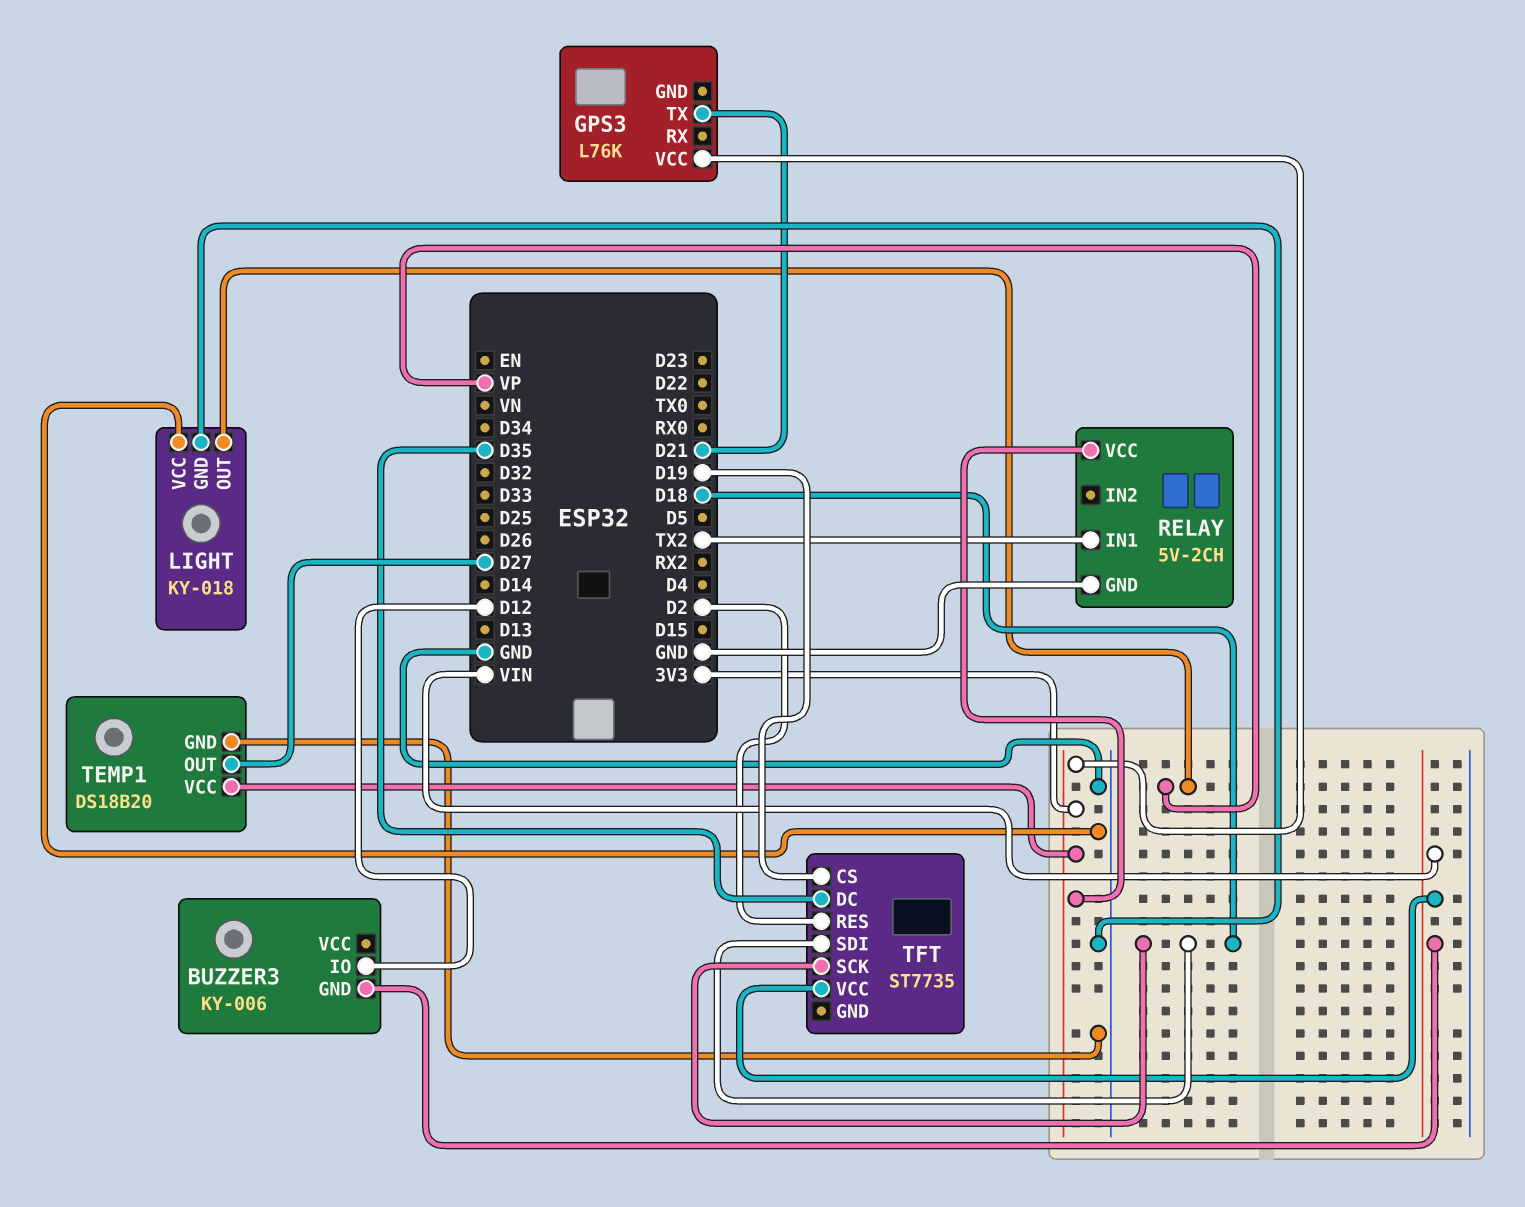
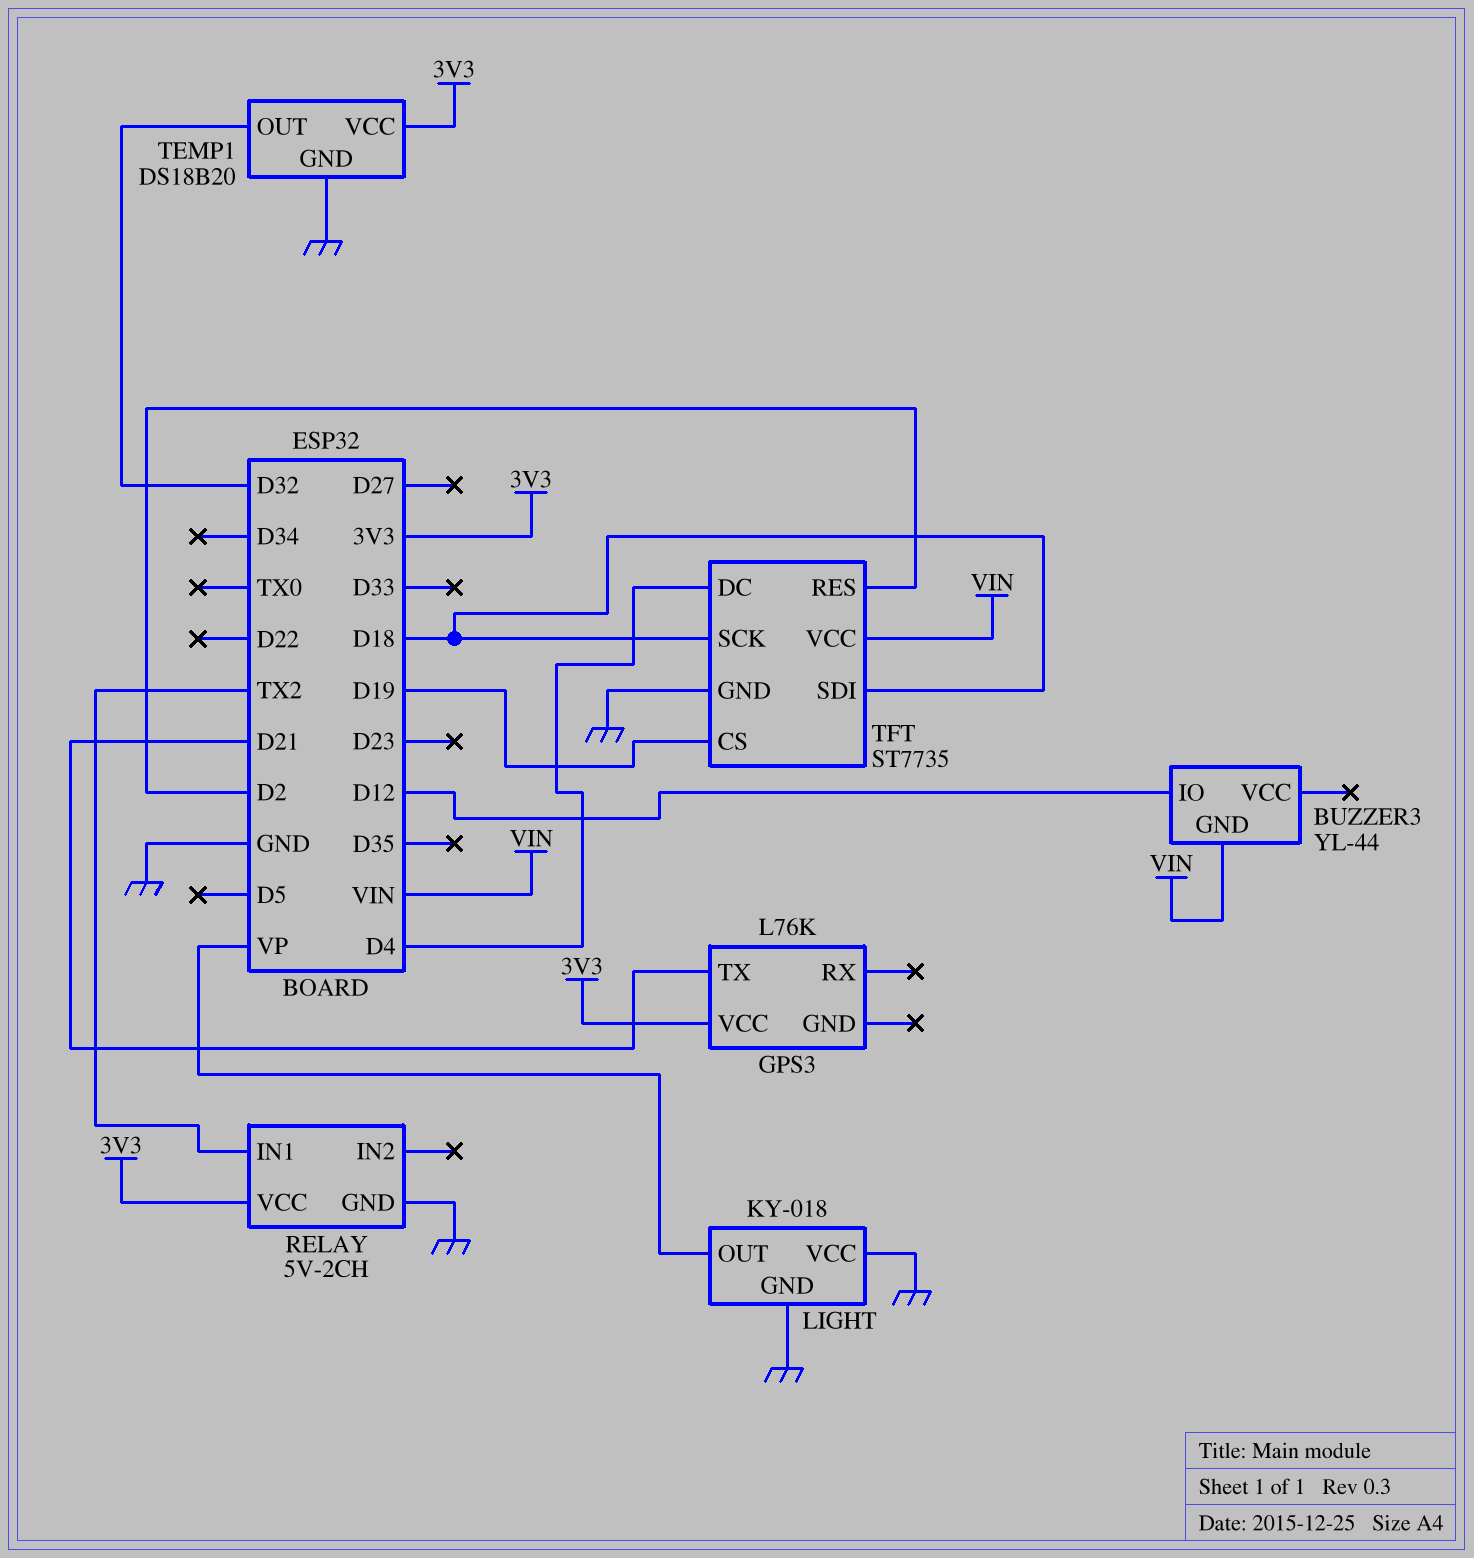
BUZZER3: KY-006 -> YL-44
TEMP1 pin OUT: D27 -> D32
TFT pin DC: D35 -> D4
TFT pin GND: none -> GND

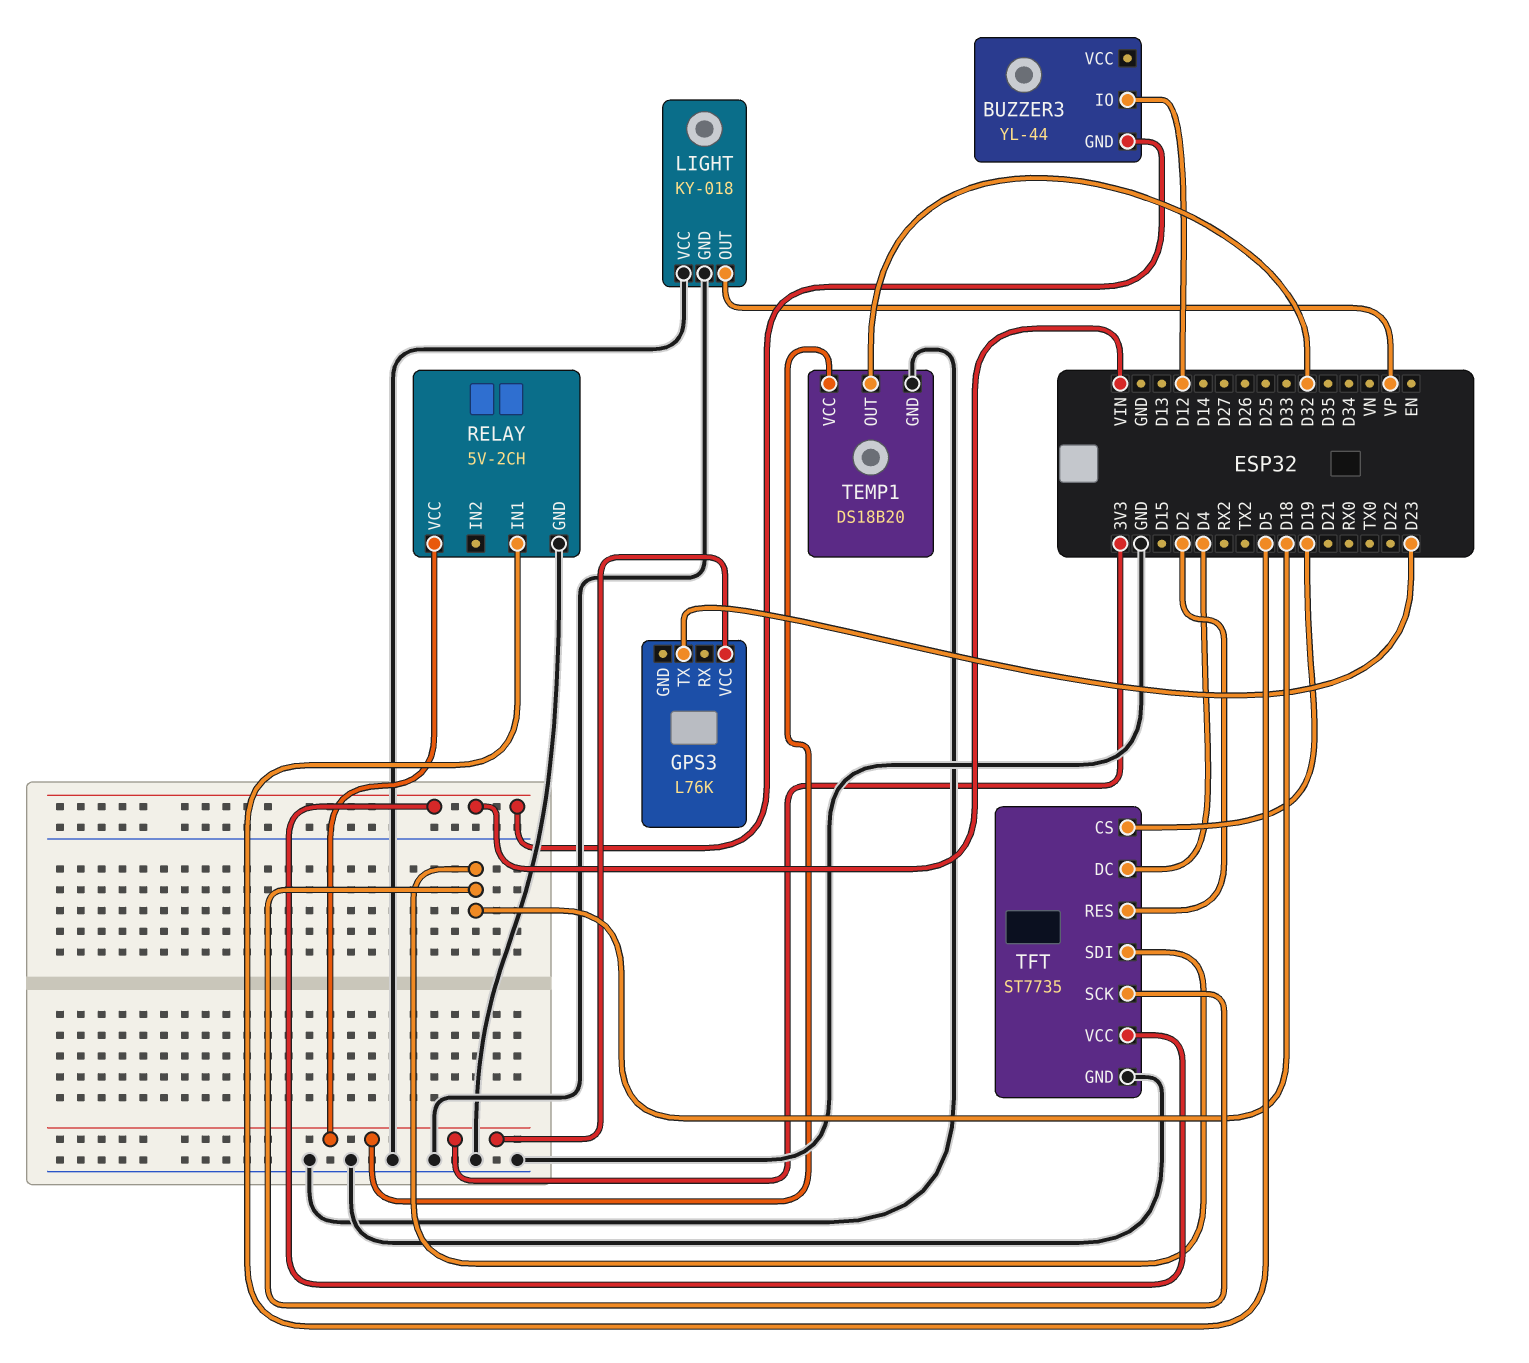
GPS3 pin TX: D21 -> D23
RELAY pin IN1: TX2 -> D5

